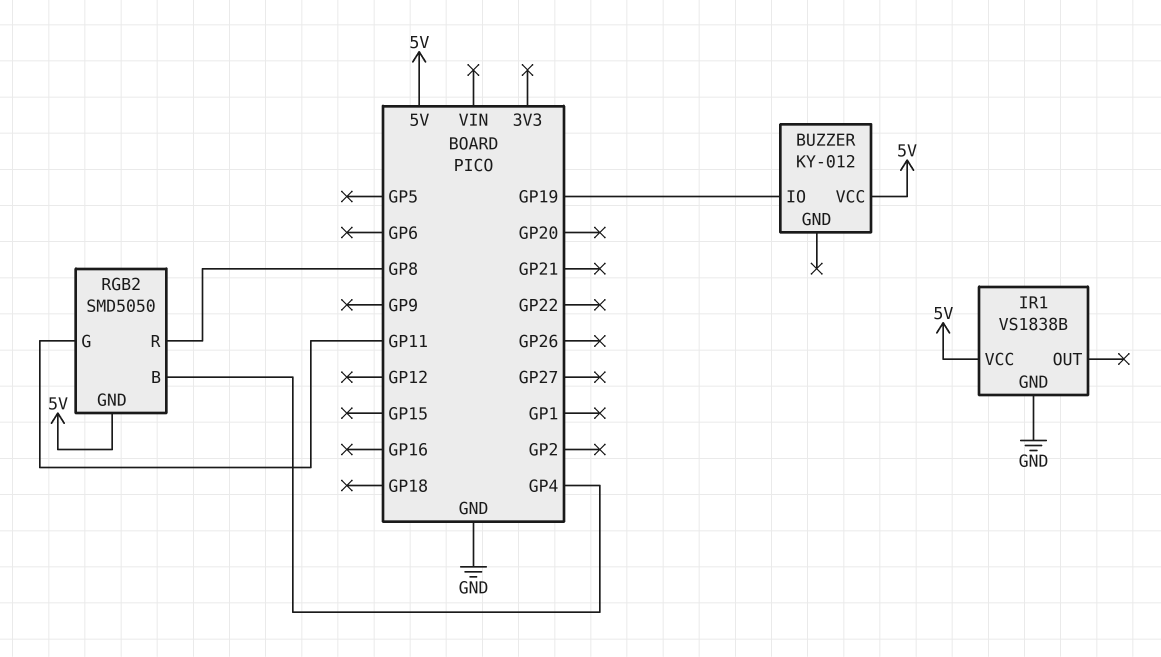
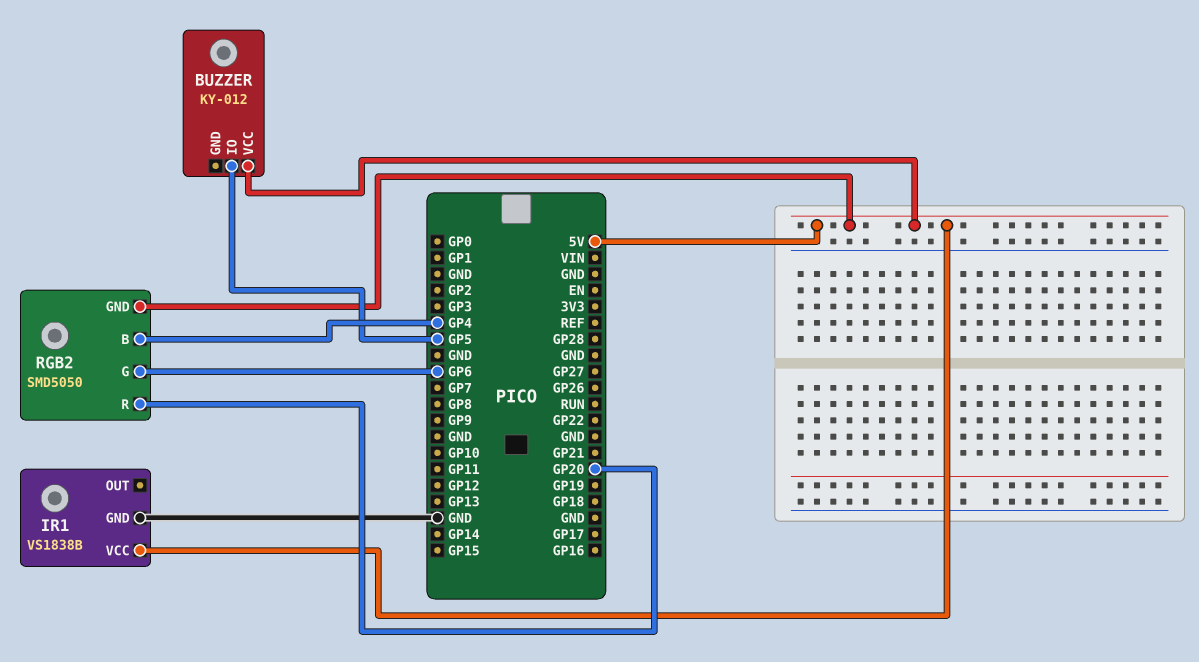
BUZZER pin IO: GP19 -> GP5
RGB2 pin G: GP11 -> GP6
RGB2 pin R: GP8 -> GP20

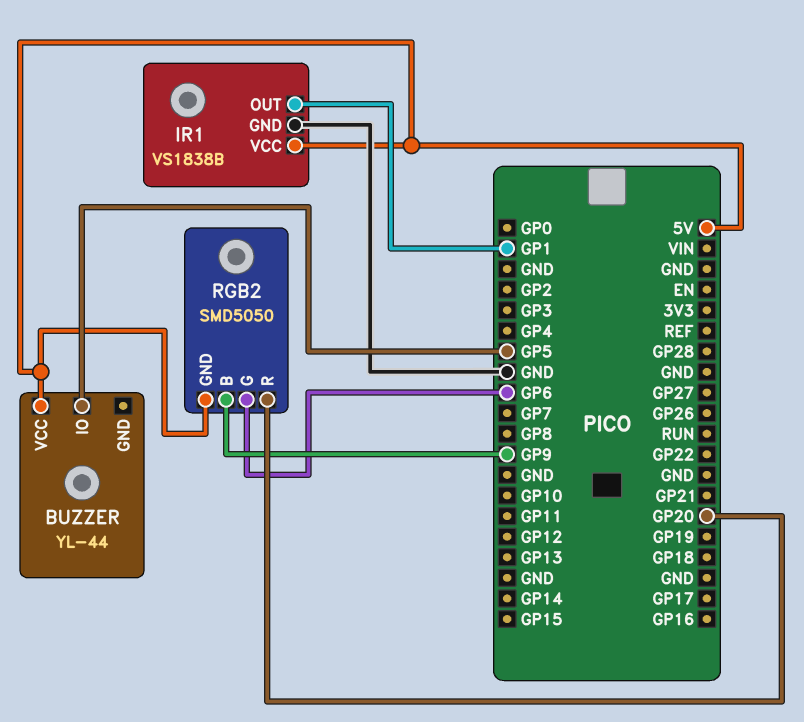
BUZZER: KY-012 -> YL-44
IR1 pin OUT: none -> GP1
RGB2 pin B: GP4 -> GP9

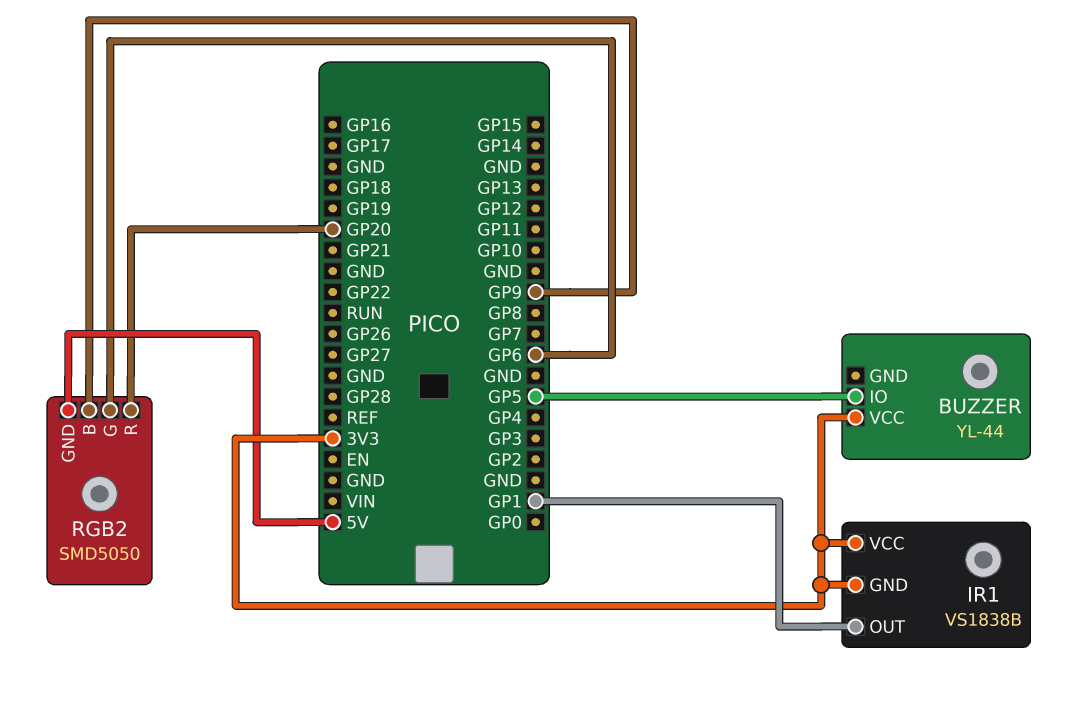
BUZZER pin VCC: 5V -> 3V3
IR1 pin GND: GND -> 3V3
IR1 pin VCC: 5V -> 3V3

